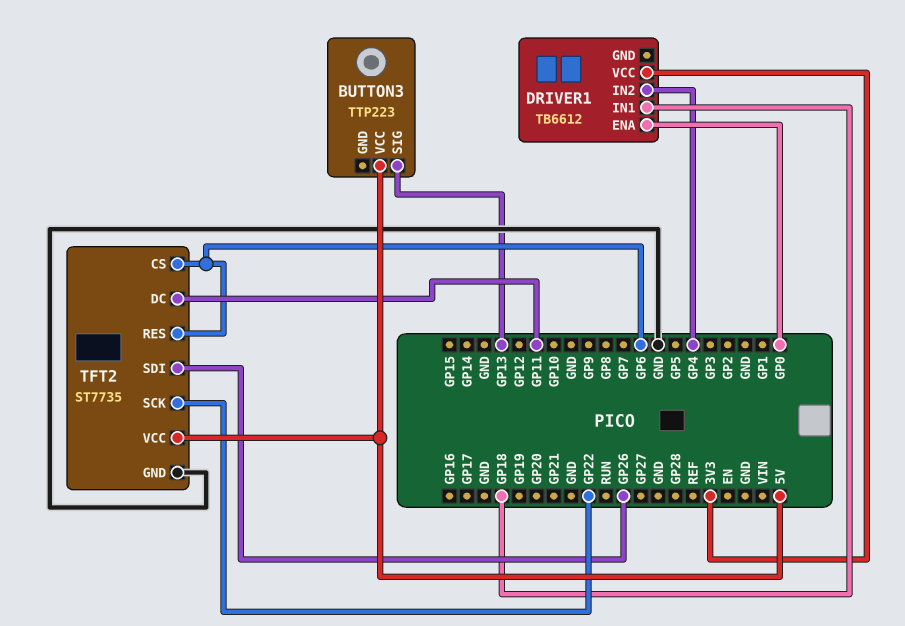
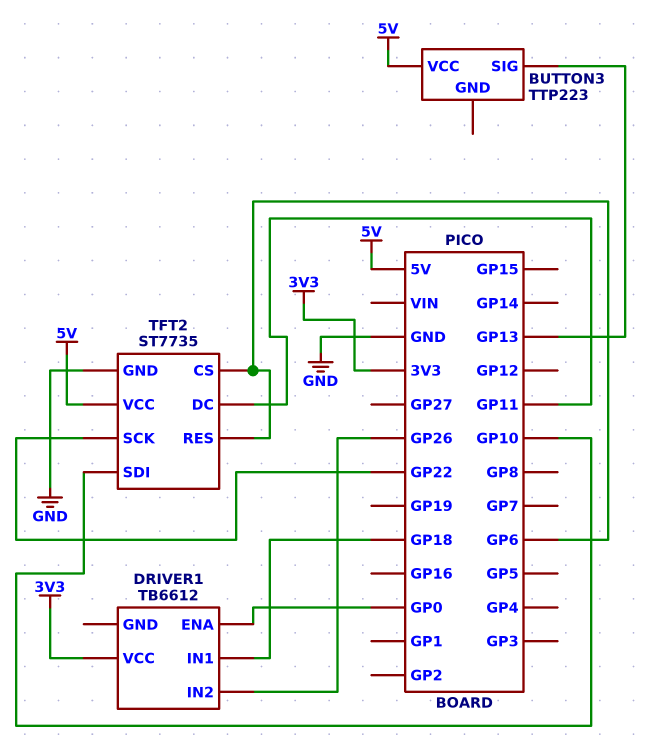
DRIVER1 pin IN2: GP4 -> GP26
TFT2 pin SDI: GP26 -> GP10

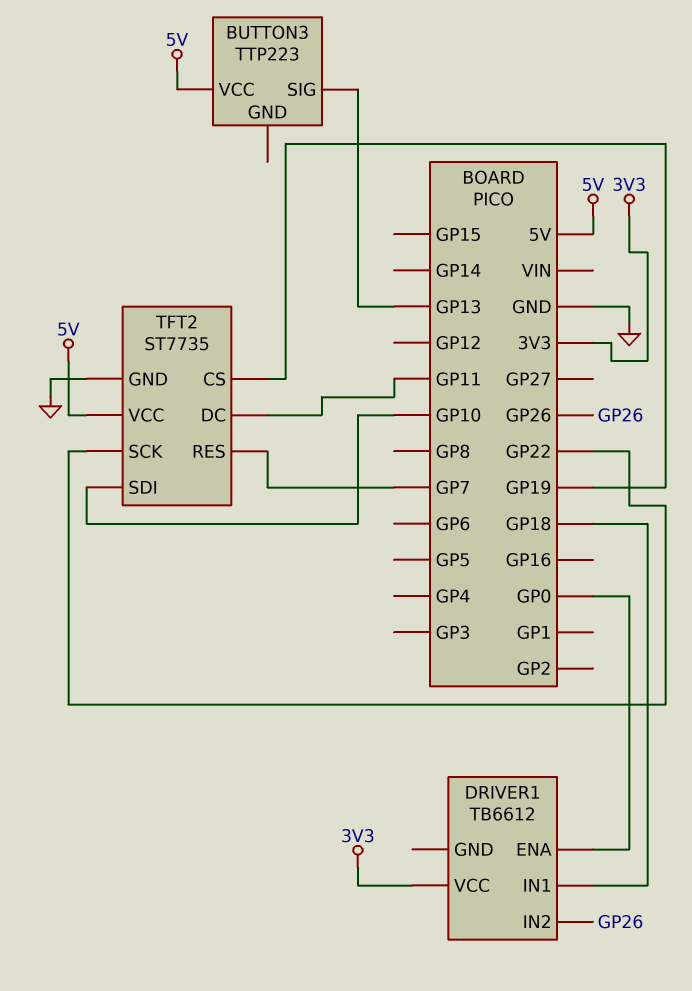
TFT2 pin CS: GP6 -> GP19
TFT2 pin RES: GP6 -> GP7

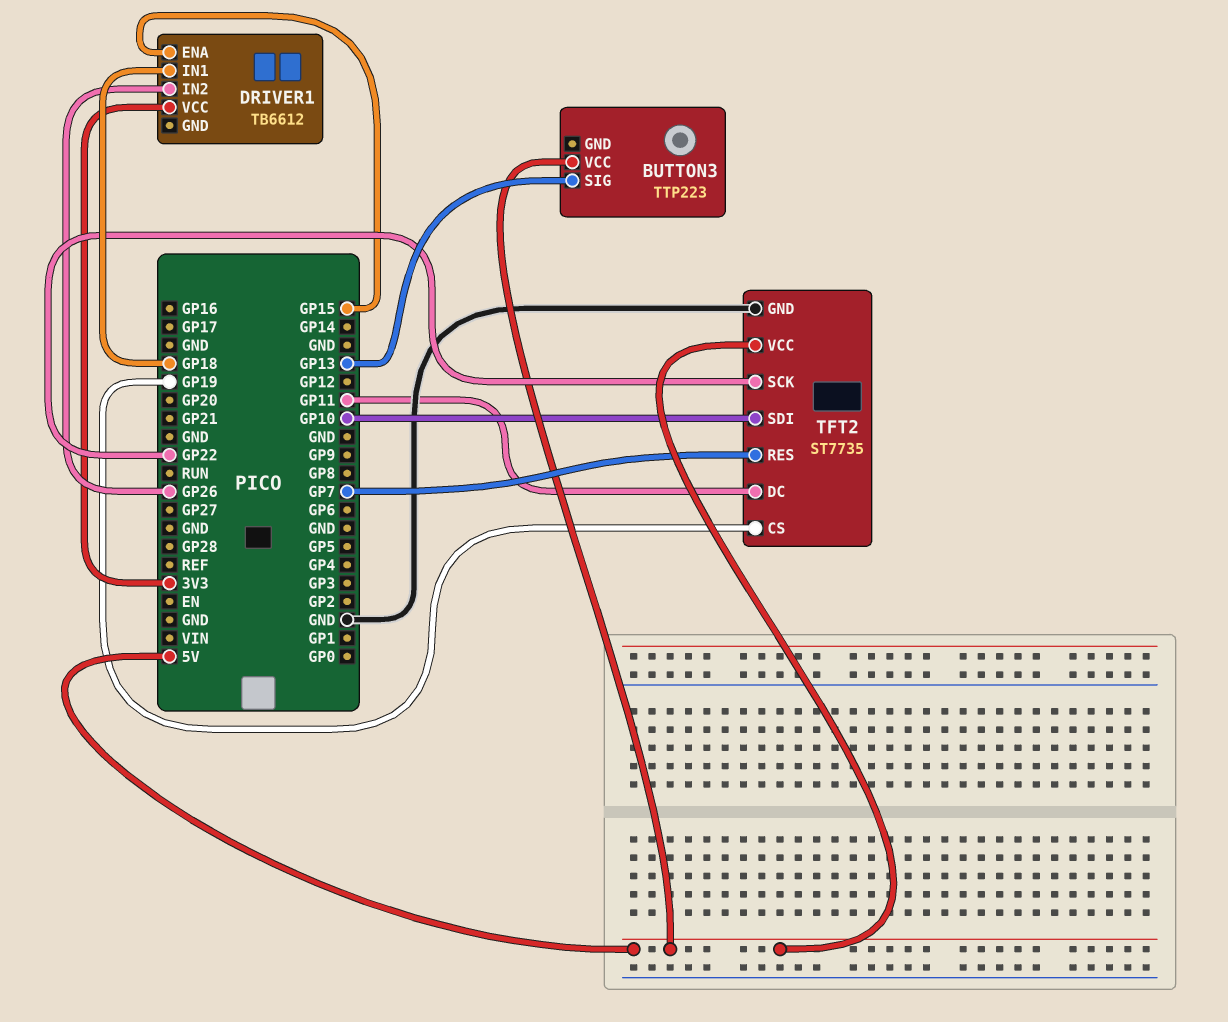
DRIVER1 pin ENA: GP0 -> GP15

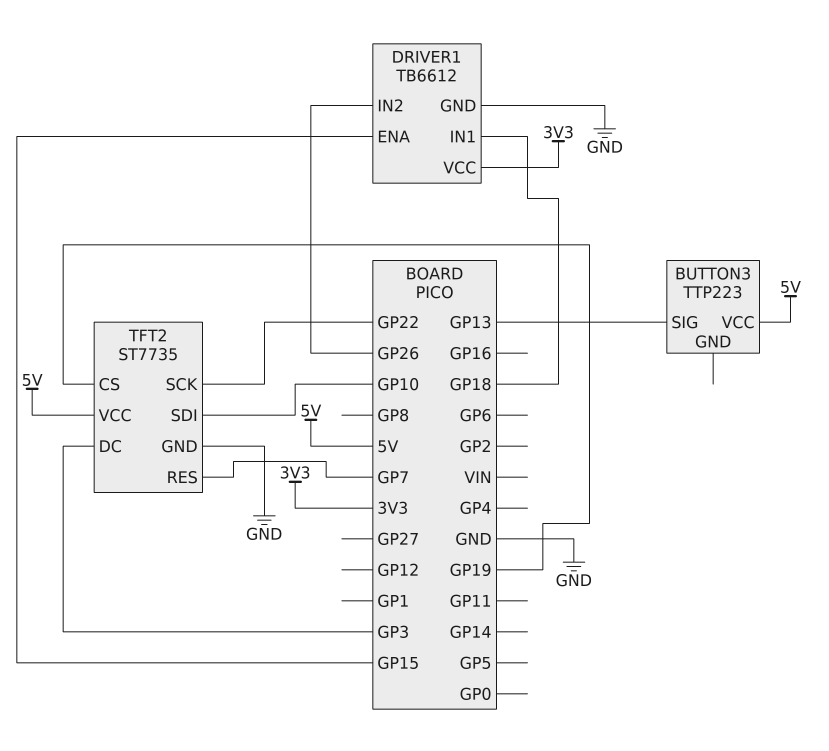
DRIVER1 pin GND: none -> GND
TFT2 pin DC: GP11 -> GP3

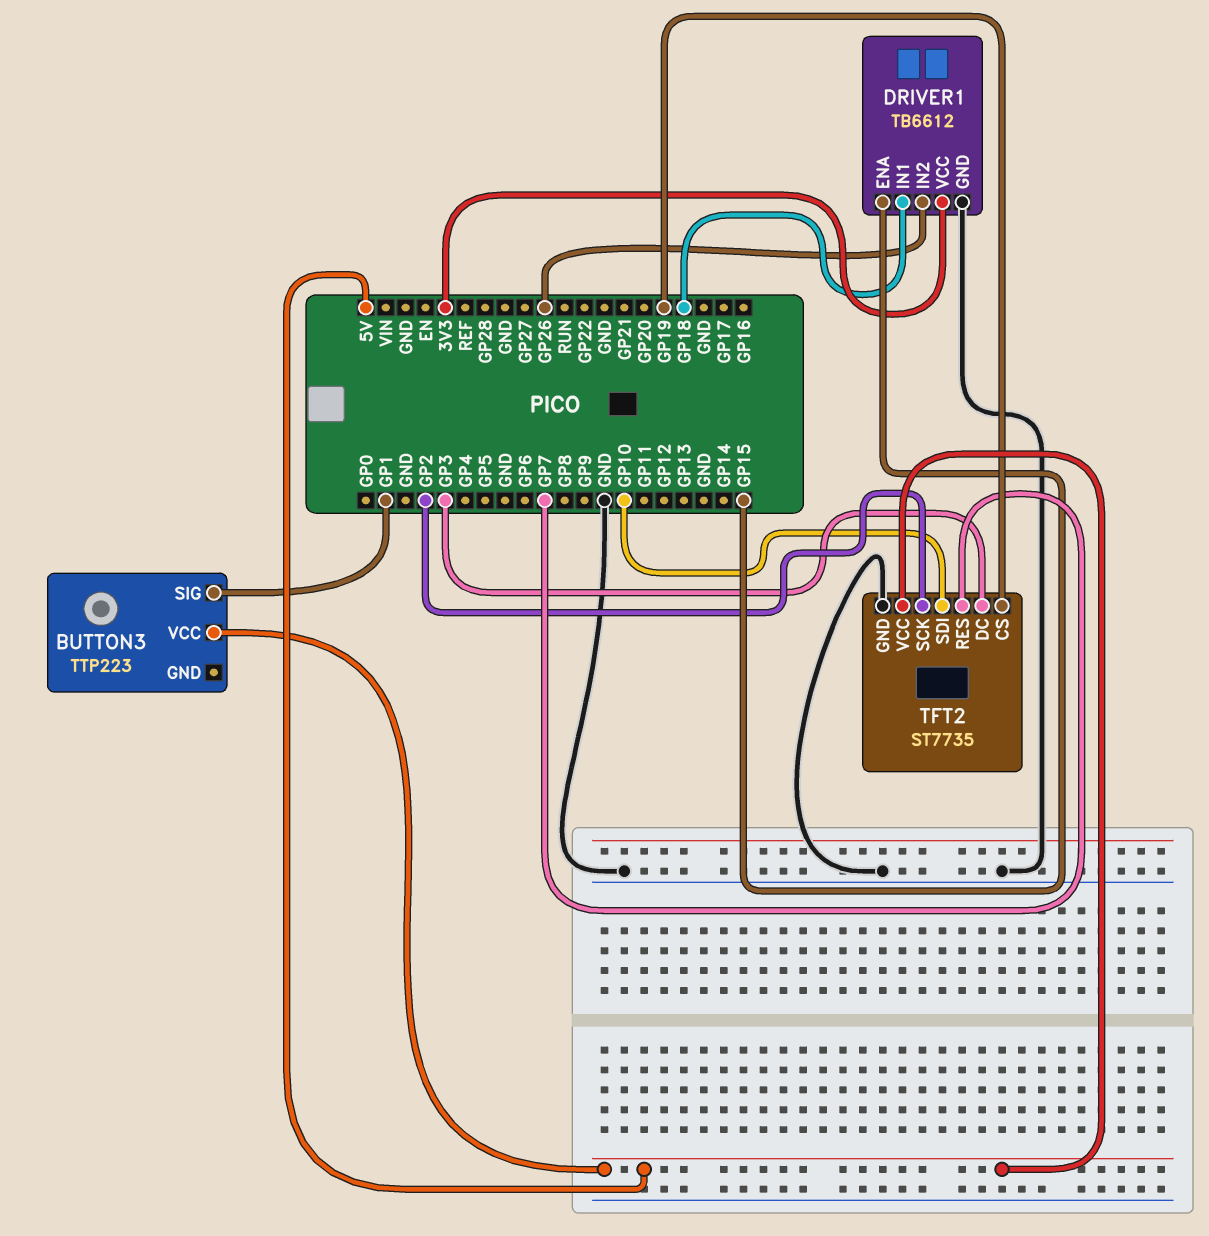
BUTTON3 pin SIG: GP13 -> GP1
TFT2 pin SCK: GP22 -> GP2

